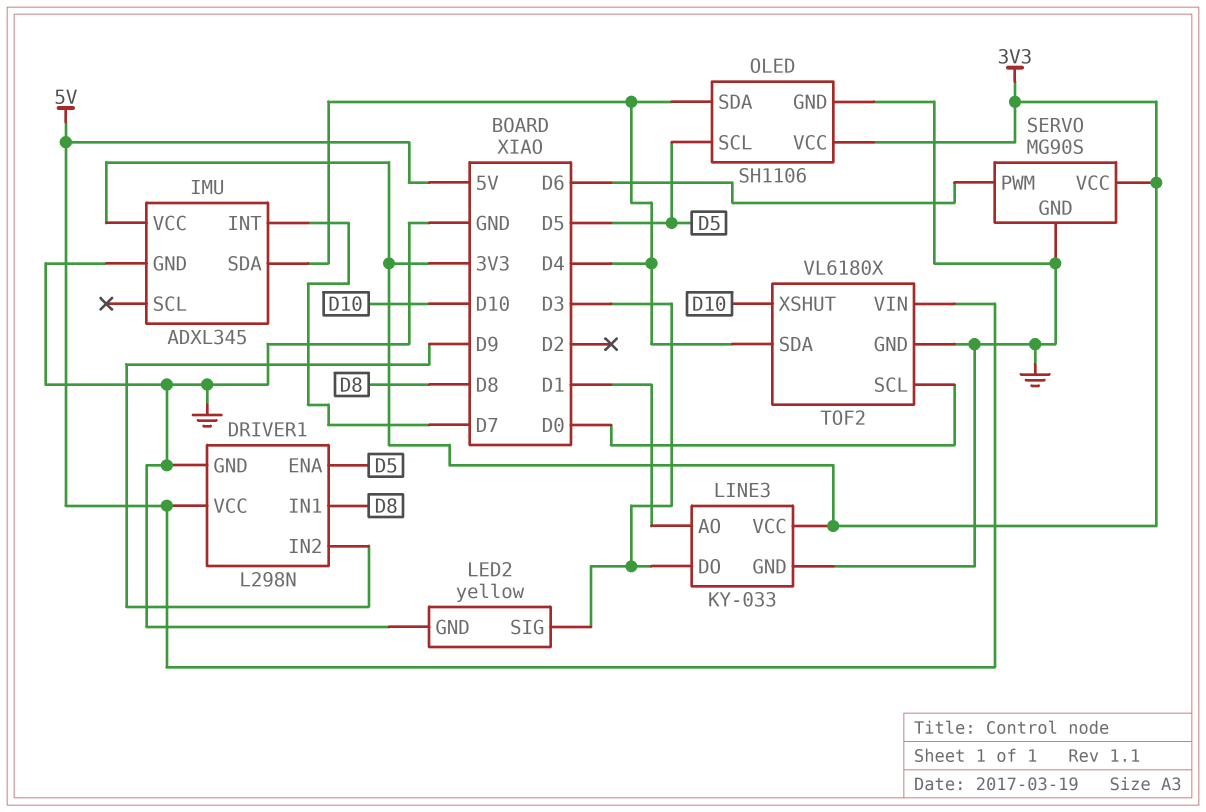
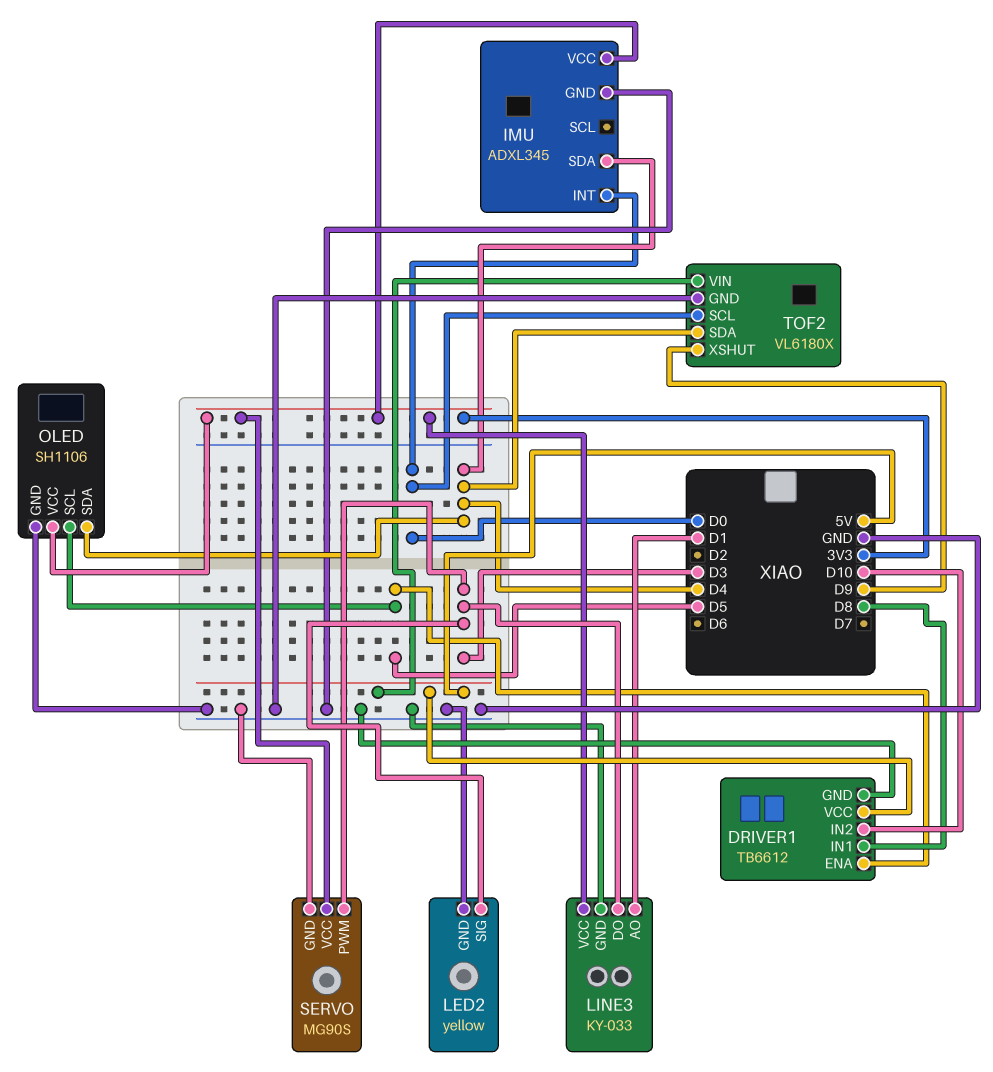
DRIVER1: L298N -> TB6612
DRIVER1 pin IN2: D9 -> D10
IMU pin INT: D7 -> D0
SERVO pin PWM: D6 -> D3
TOF2 pin XSHUT: D10 -> D9

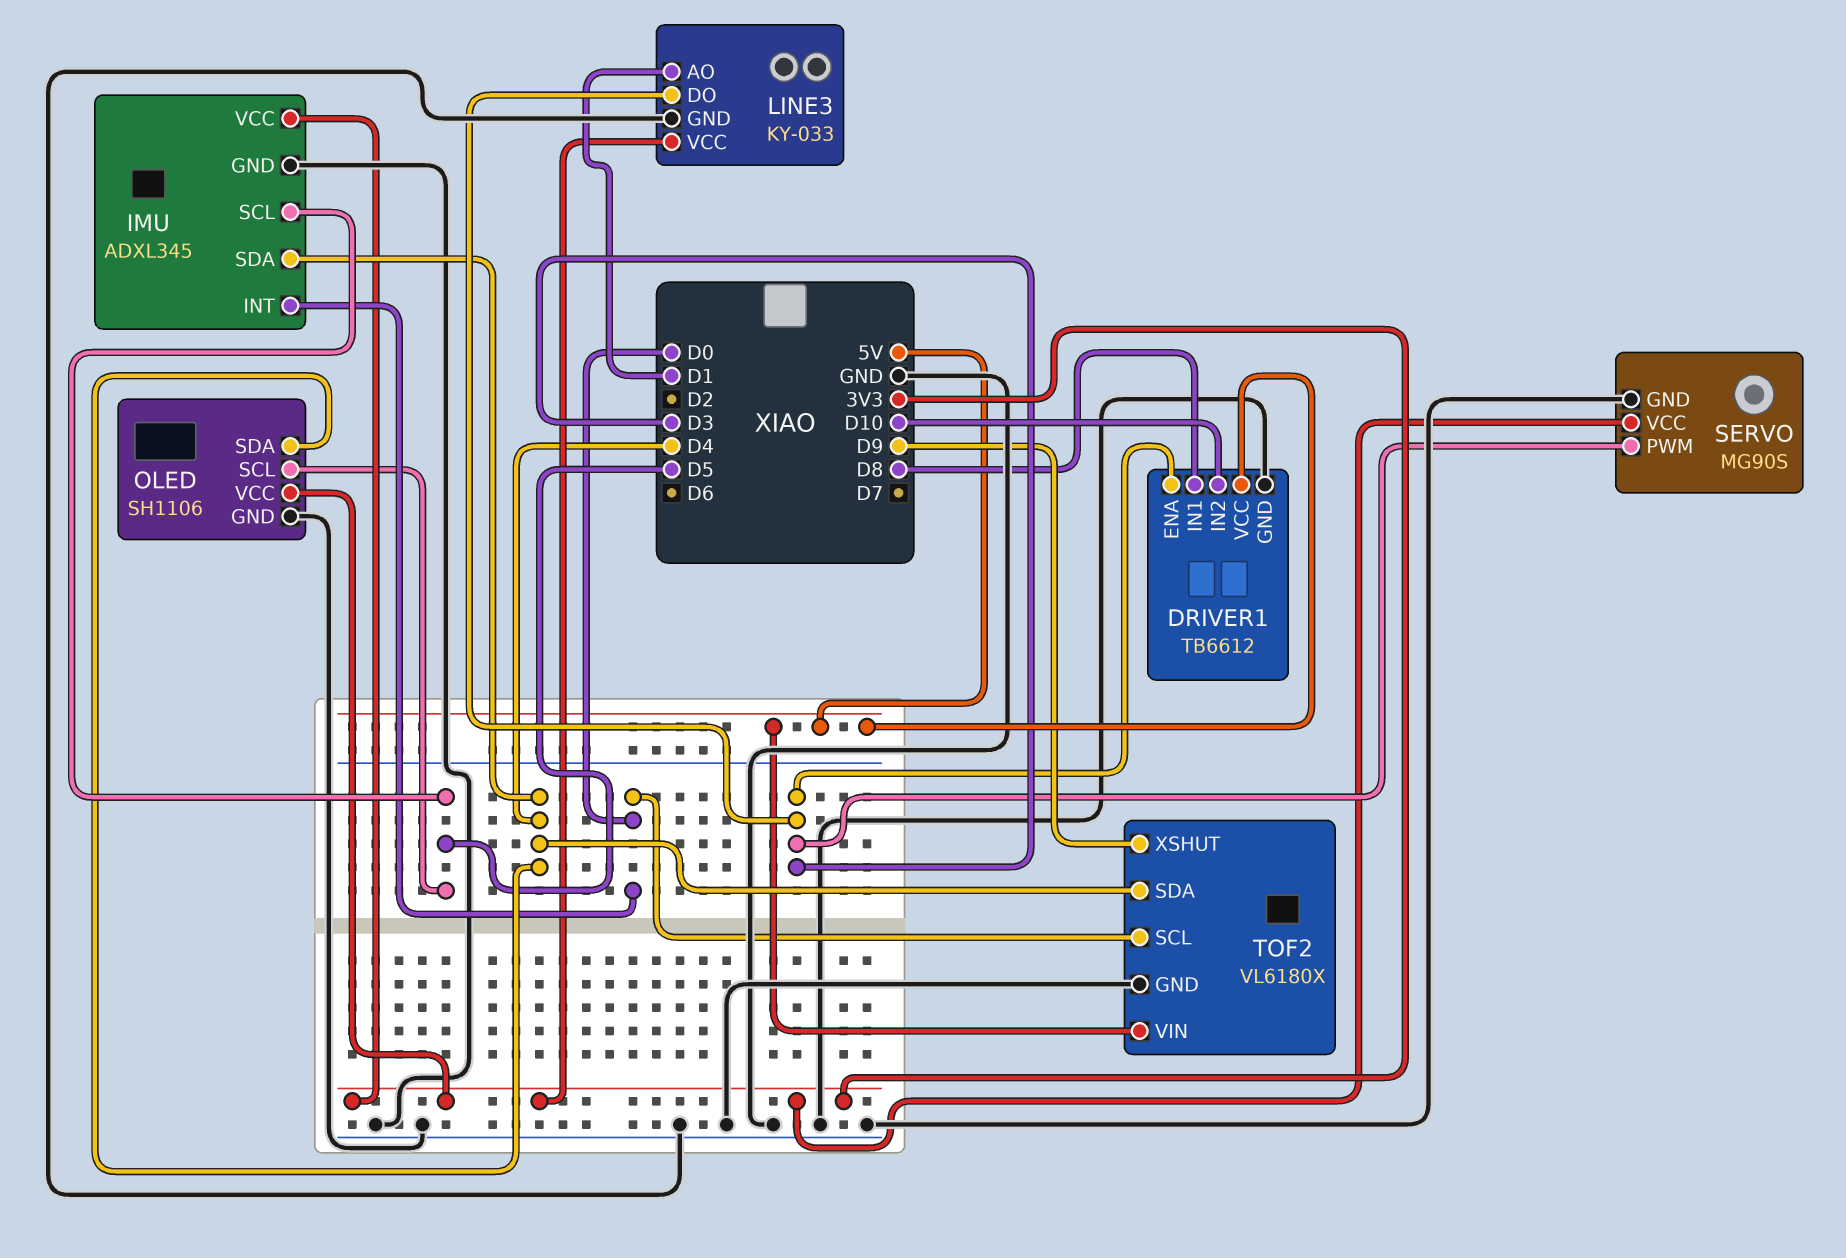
DRIVER1 pin ENA: D5 -> D3
IMU pin SCL: none -> D5
LED2: yellow -> none
LED2 pin GND: GND -> none
LED2 pin SIG: D3 -> none

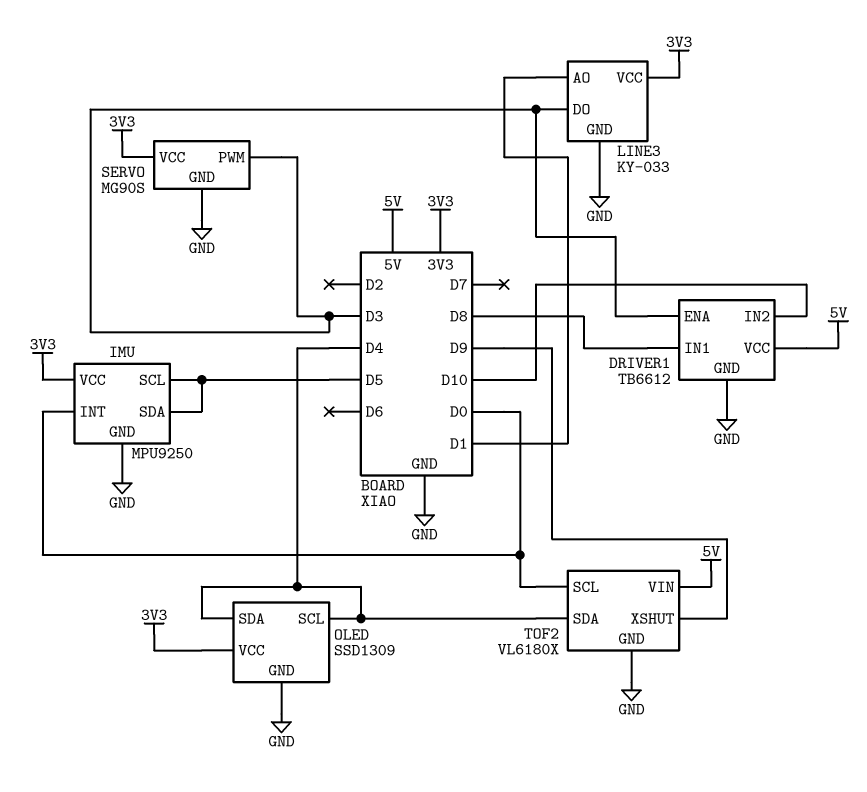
IMU: ADXL345 -> MPU9250
IMU pin SDA: D4 -> D5
OLED: SH1106 -> SSD1309
OLED pin SCL: D5 -> D4

